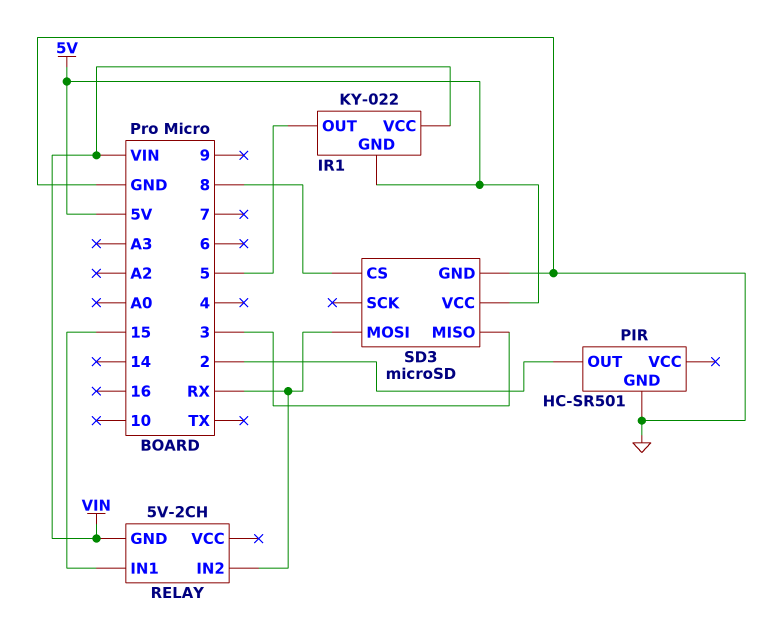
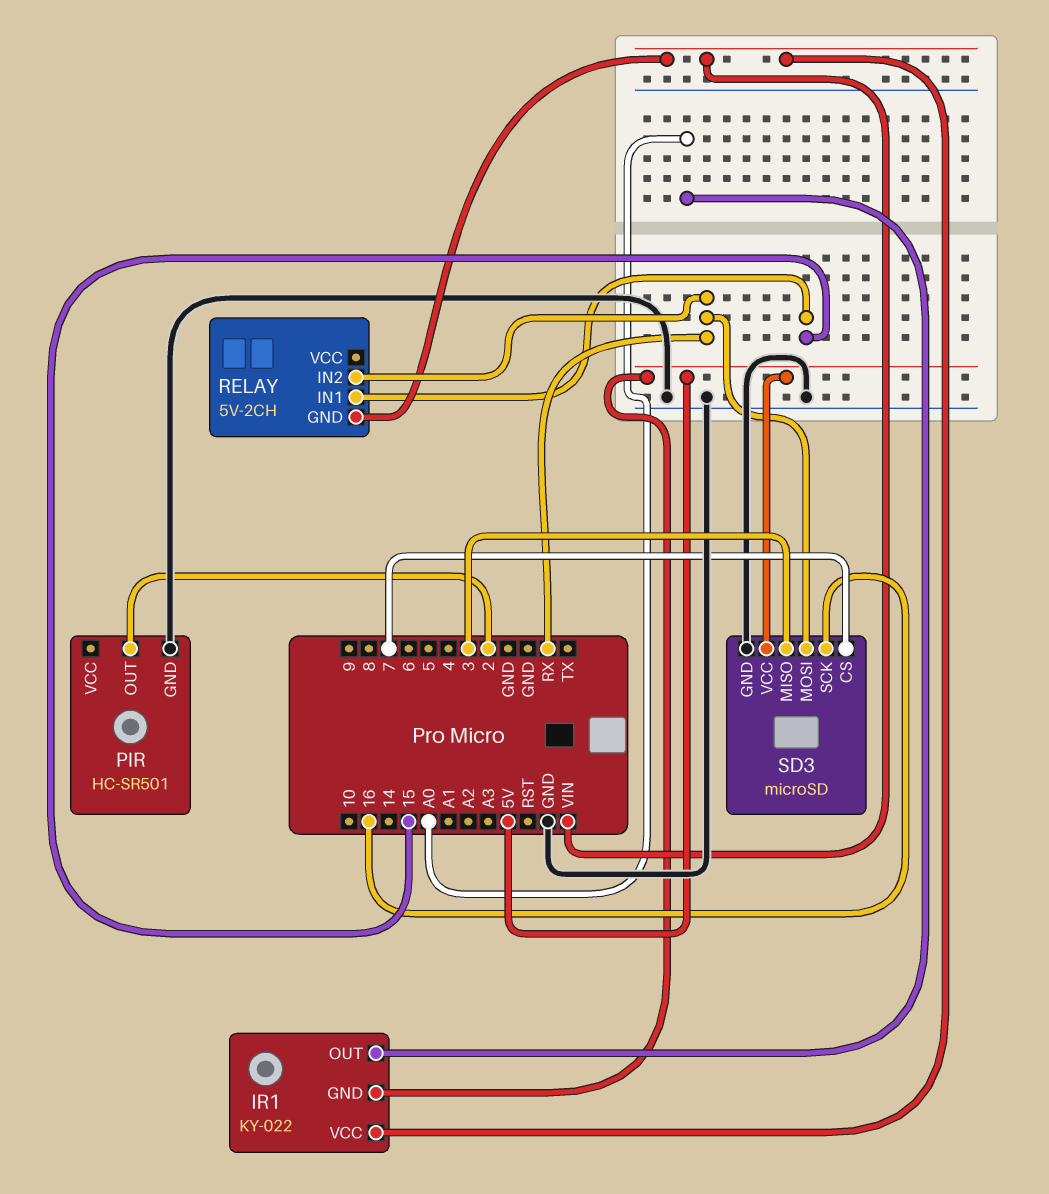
IR1 pin OUT: 5 -> A0
SD3 pin CS: 8 -> 7
SD3 pin SCK: none -> 16

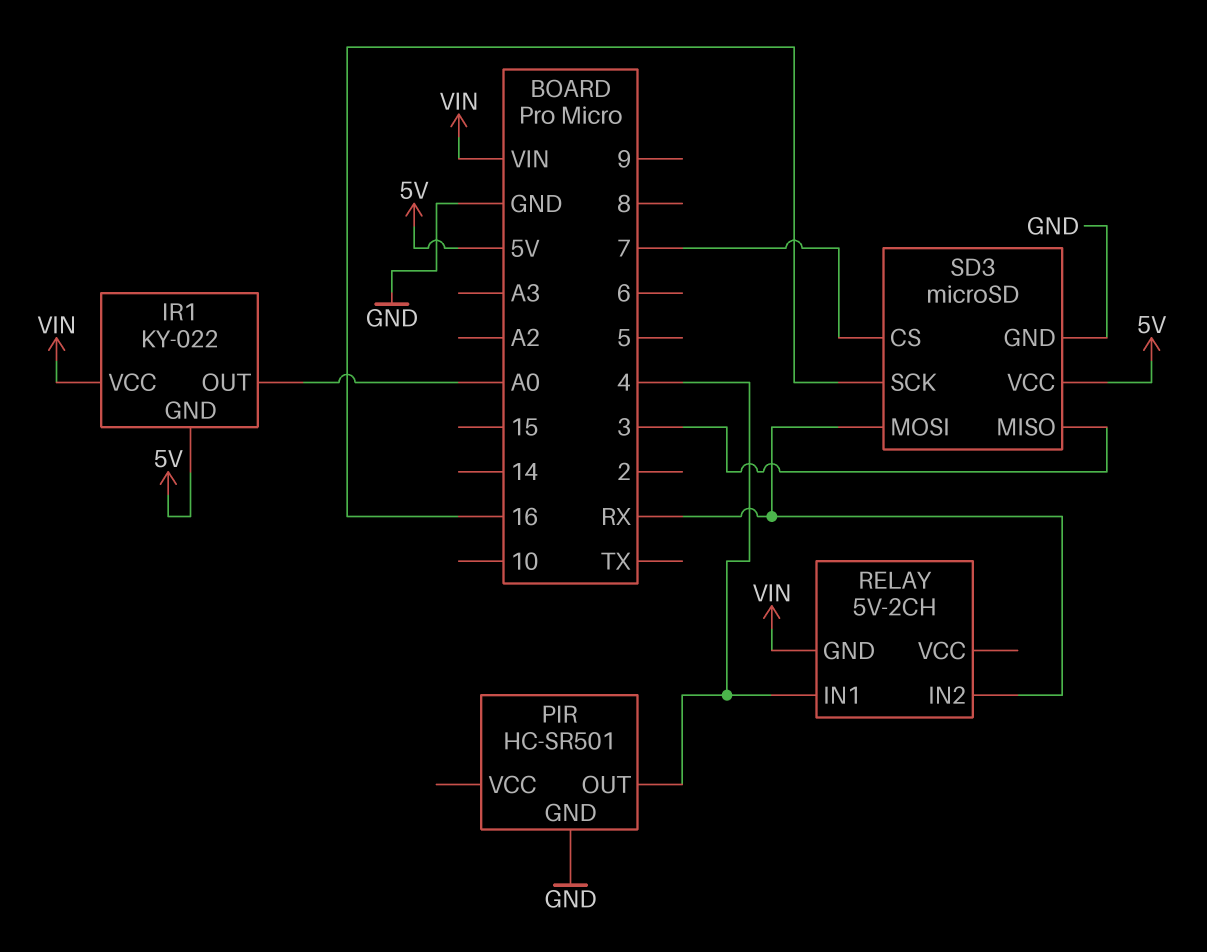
PIR pin OUT: 2 -> 4
RELAY pin IN1: 15 -> 4

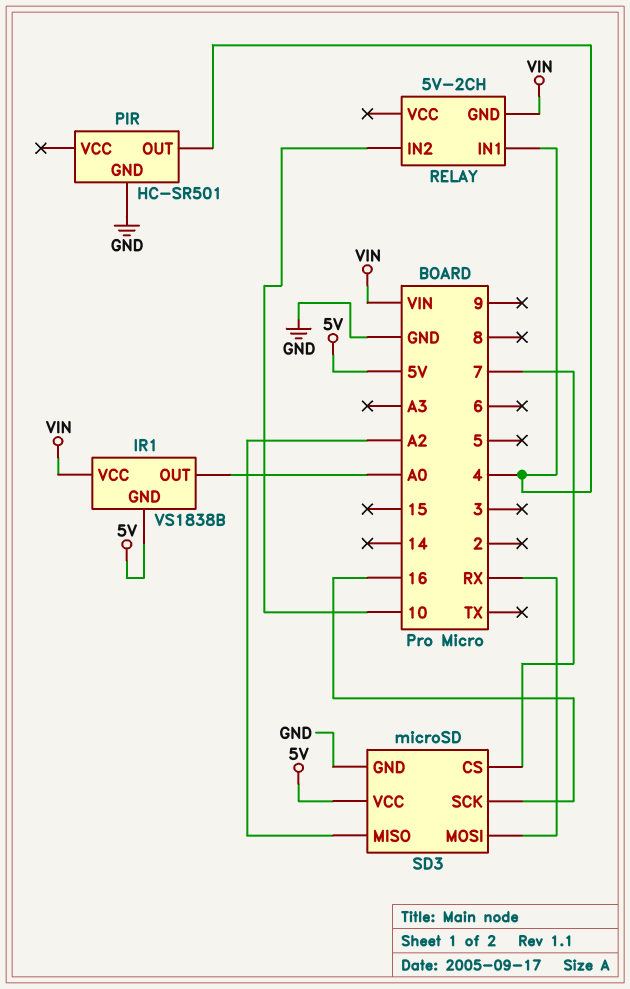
IR1: KY-022 -> VS1838B
RELAY pin IN2: RX -> 10
SD3 pin MISO: 3 -> A2

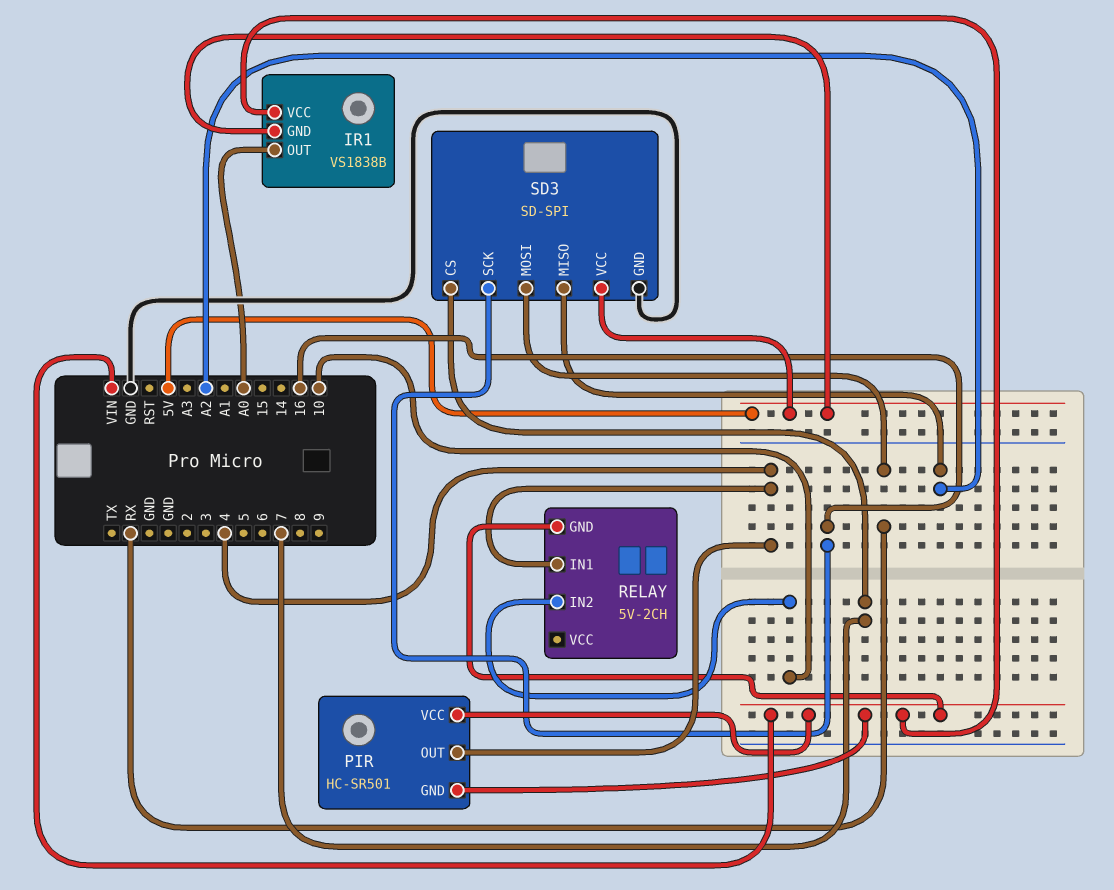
PIR pin GND: GND -> VIN
PIR pin VCC: none -> VIN
SD3: microSD -> SD-SPI

